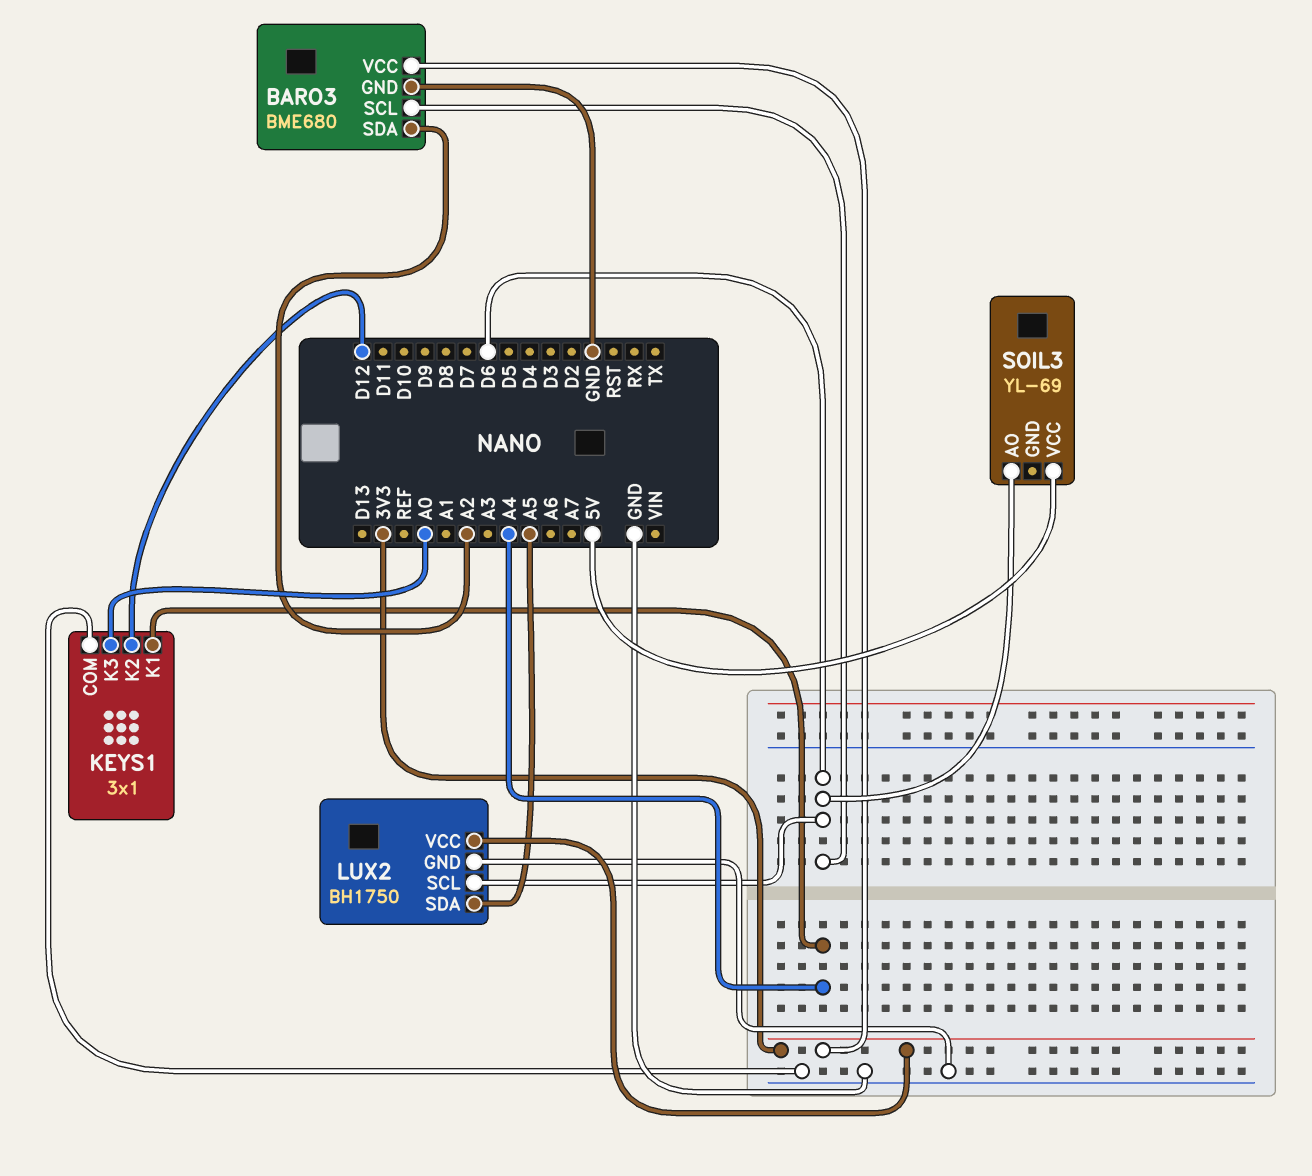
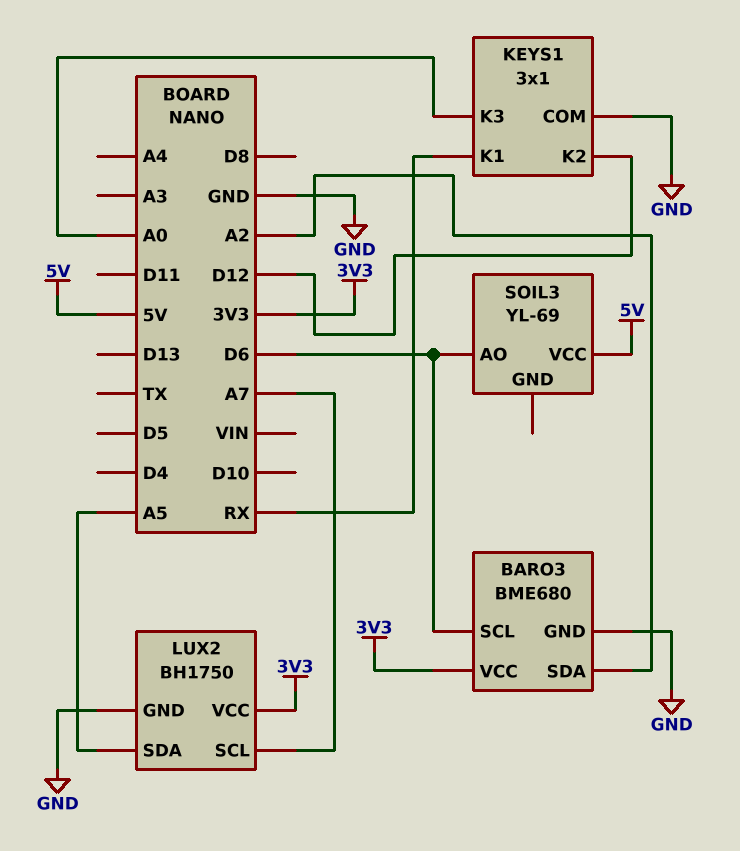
KEYS1 pin K1: A4 -> RX
LUX2 pin SCL: D6 -> A7

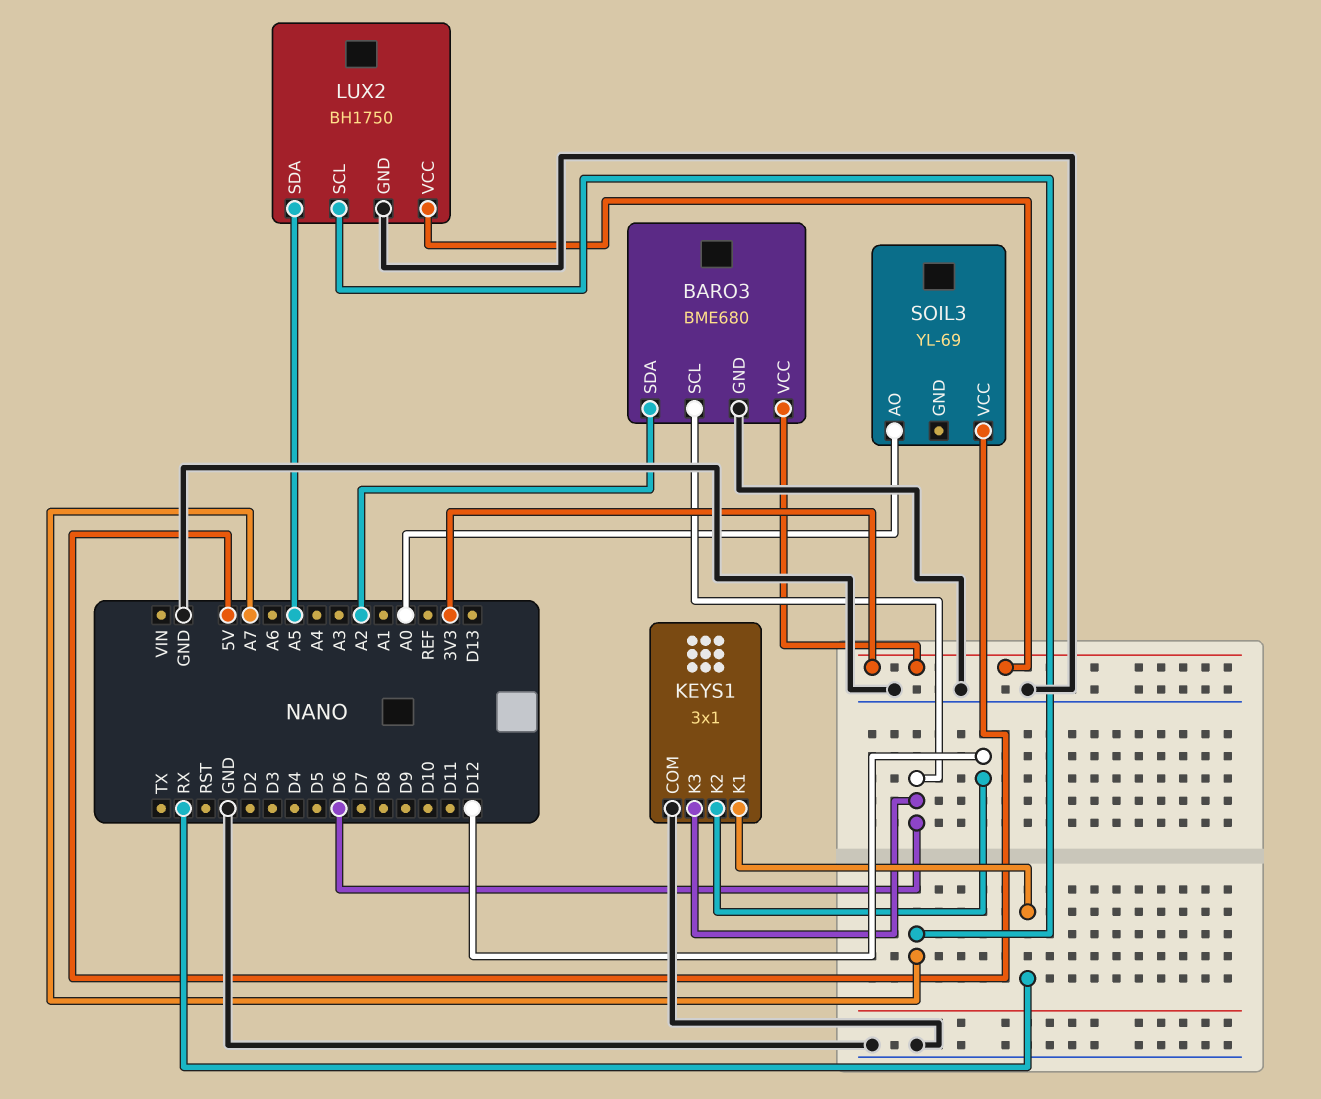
KEYS1 pin K3: A0 -> D6
SOIL3 pin AO: D6 -> A0

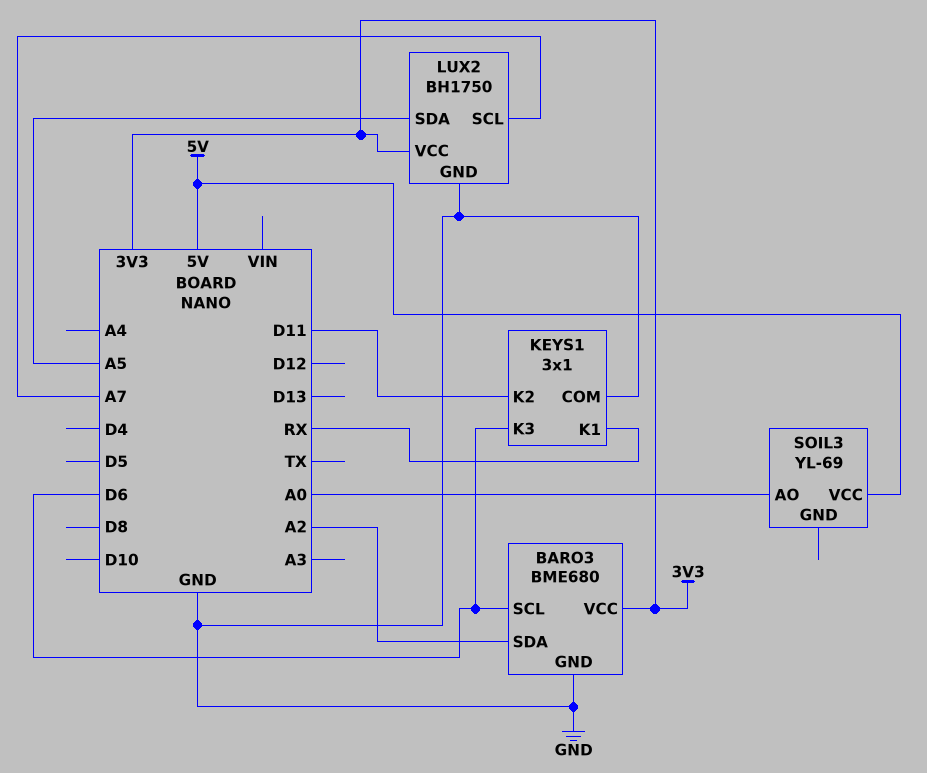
KEYS1 pin K2: D12 -> D11

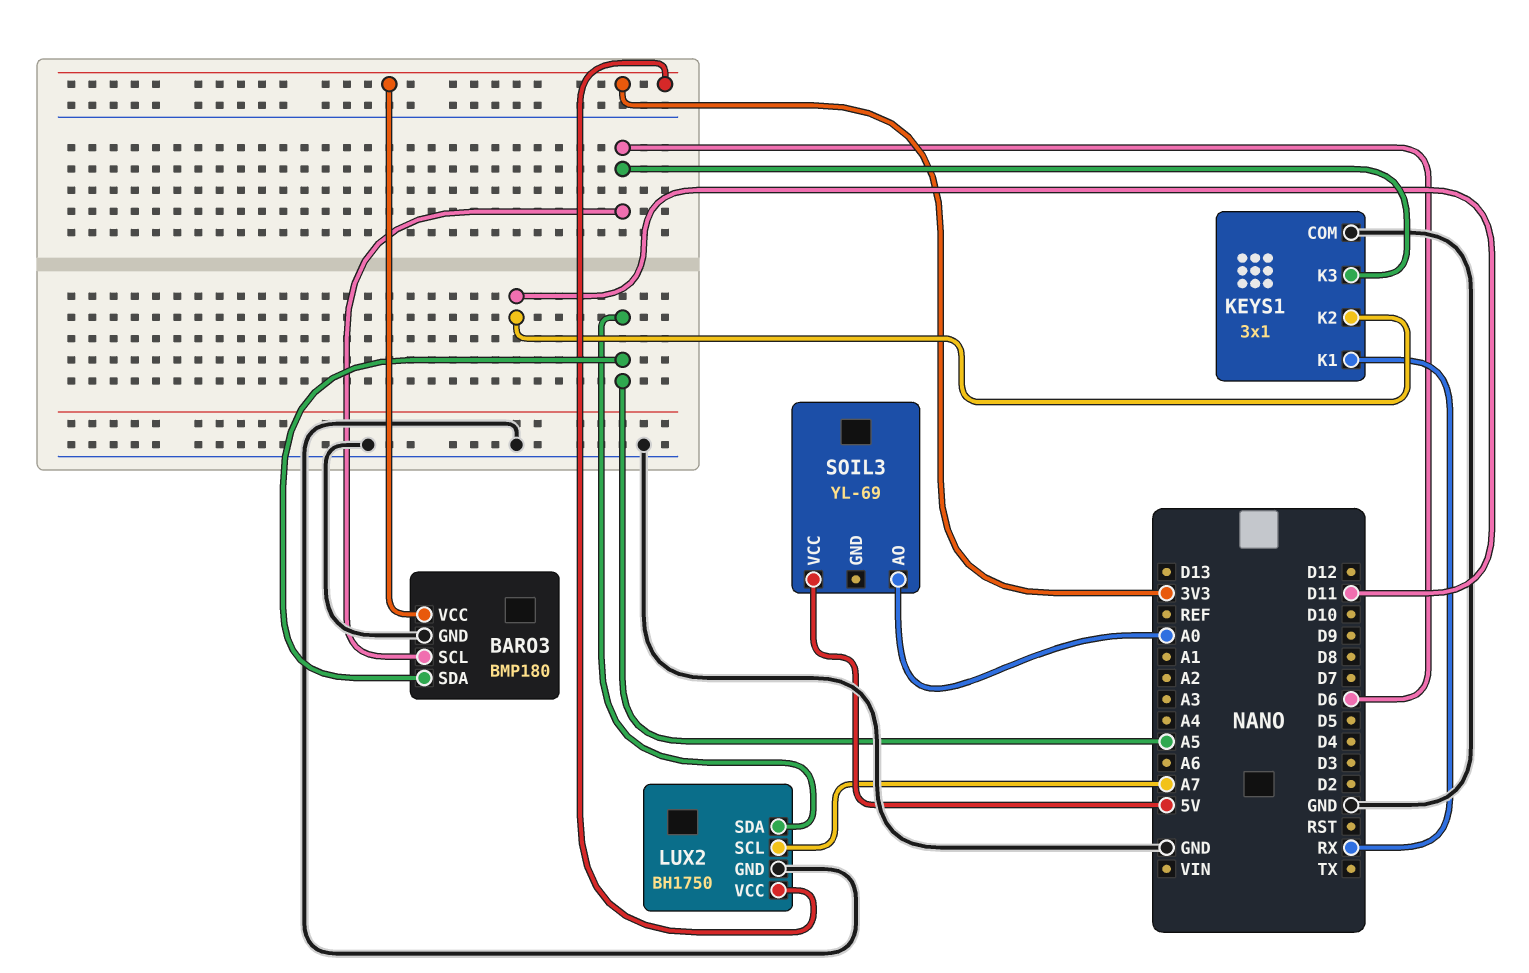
BARO3: BME680 -> BMP180
BARO3 pin SDA: A2 -> A5

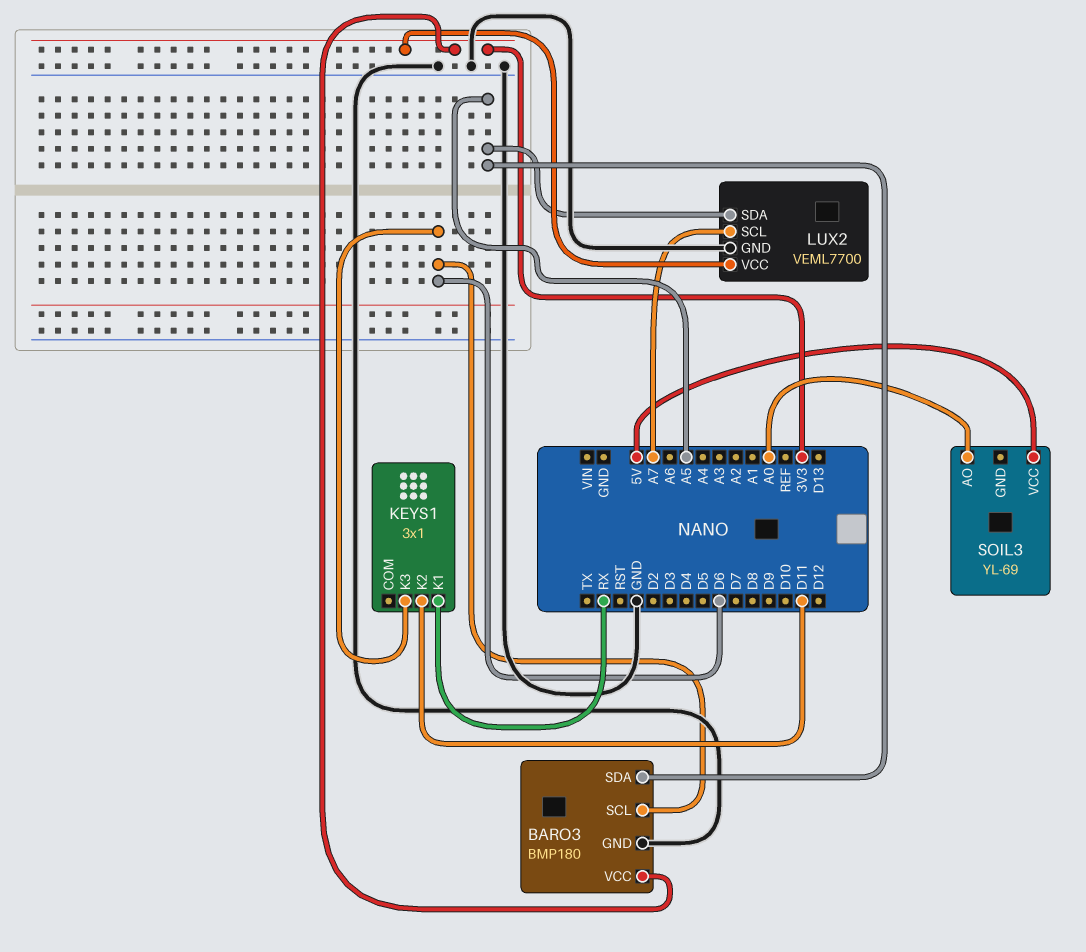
KEYS1 pin COM: GND -> none
LUX2: BH1750 -> VEML7700

